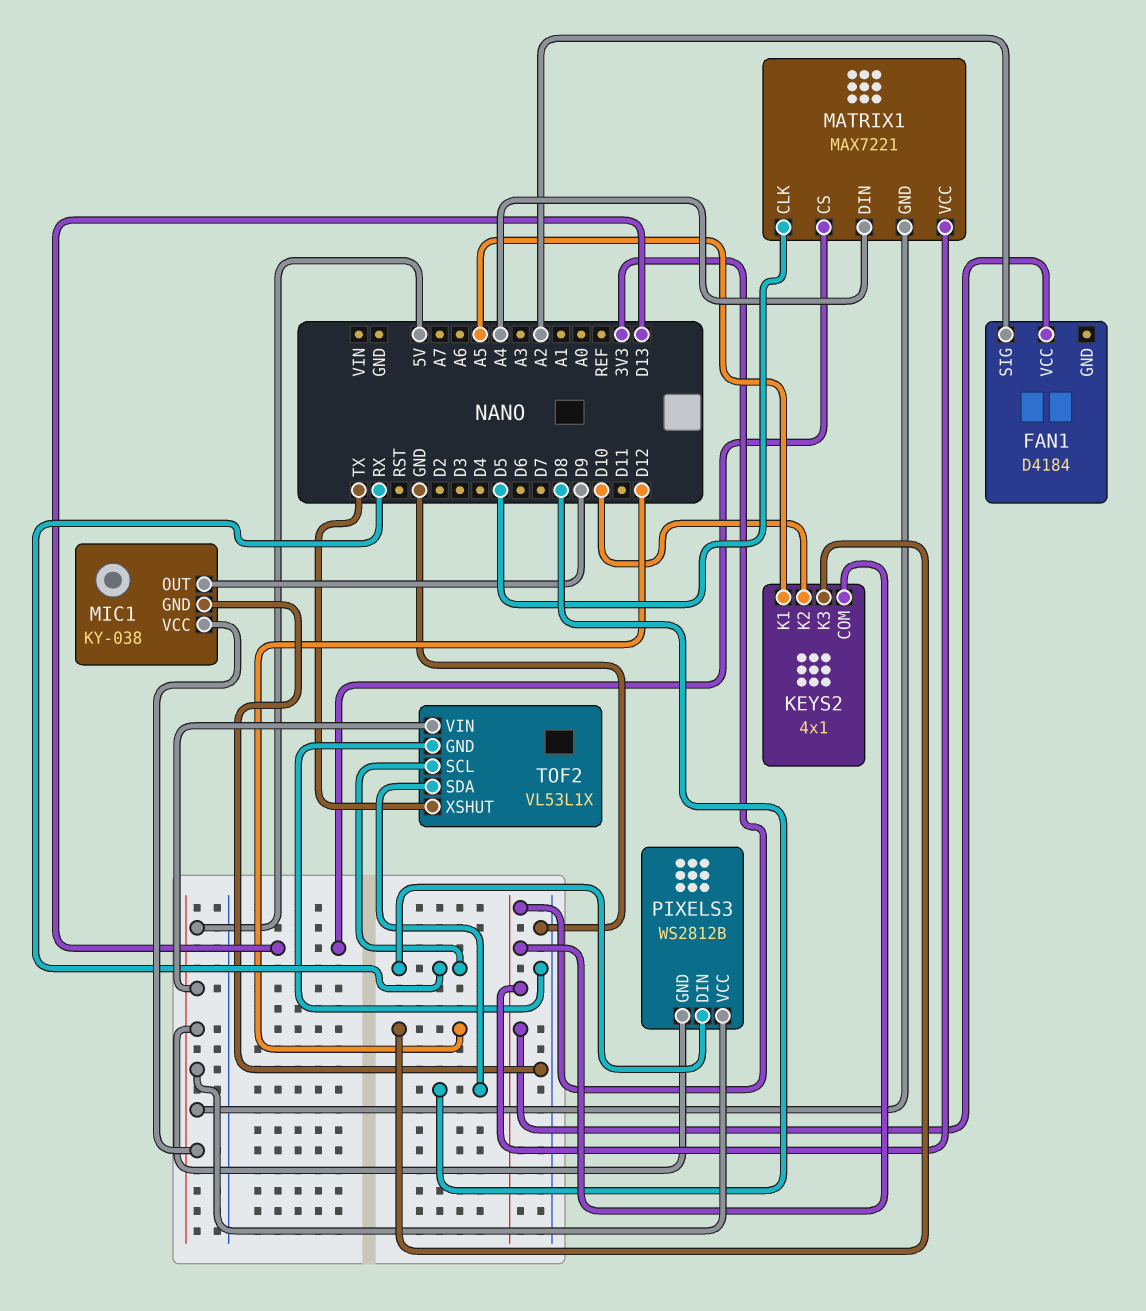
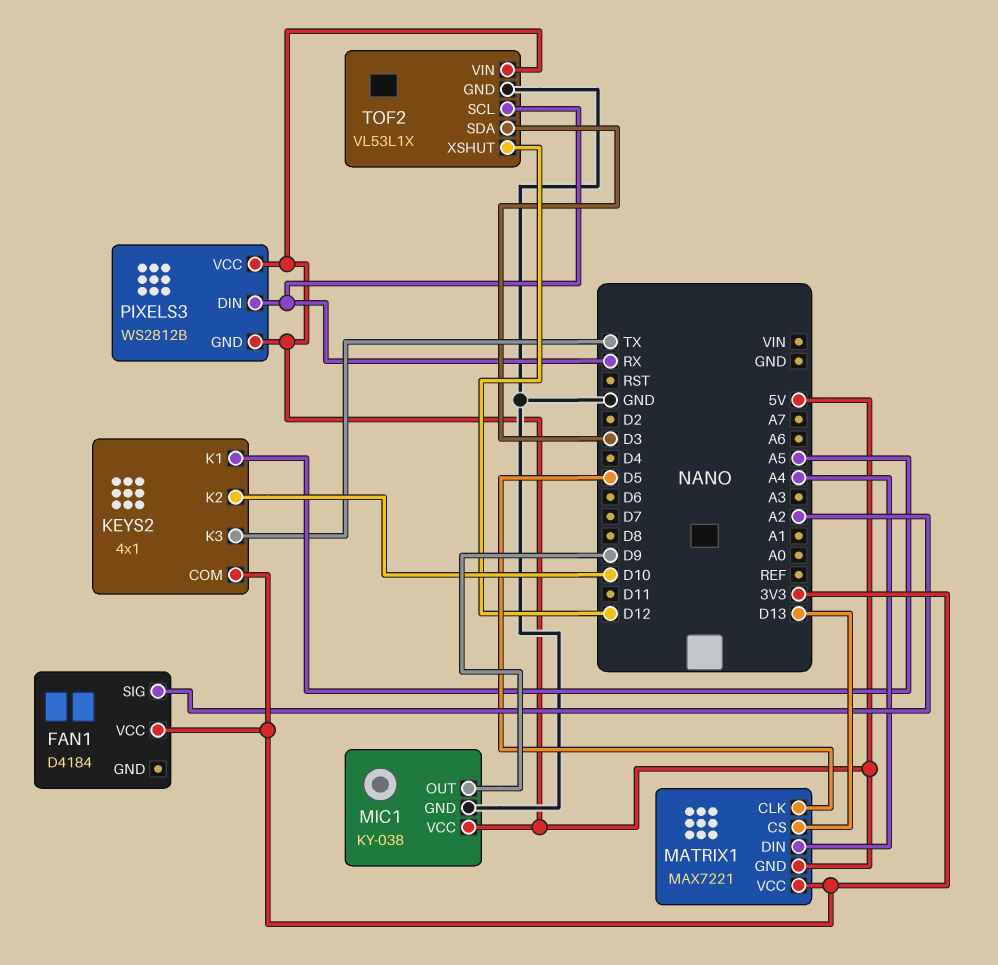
KEYS2 pin K3: D12 -> TX
TOF2 pin SDA: D8 -> D3
TOF2 pin XSHUT: TX -> D12

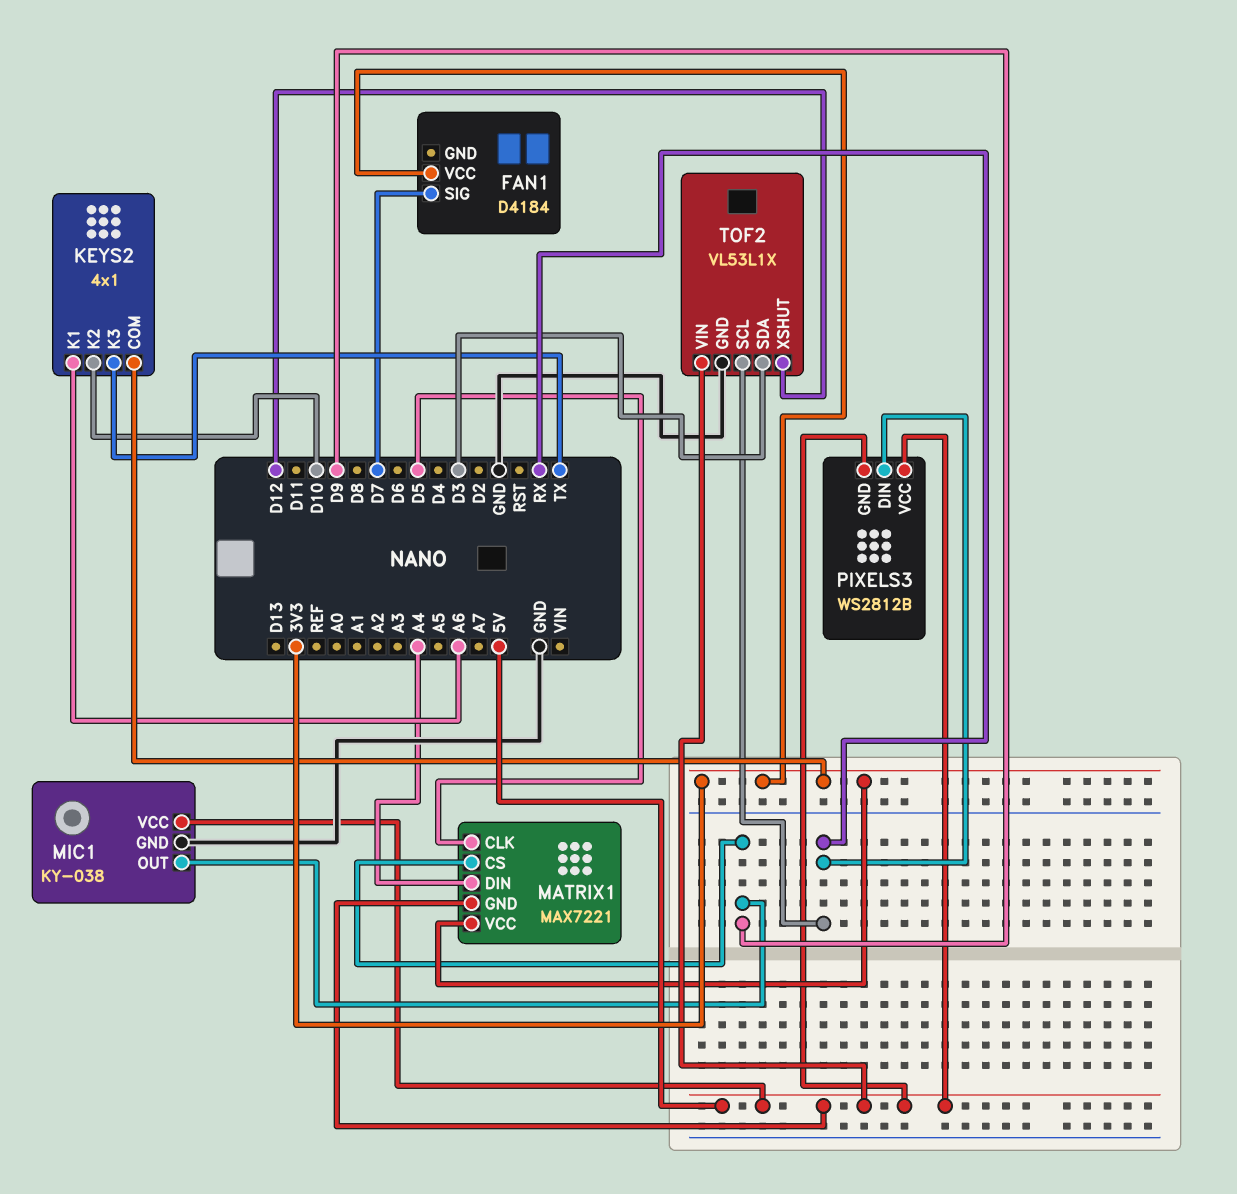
FAN1 pin SIG: A2 -> D7
KEYS2 pin K1: A5 -> A6
MATRIX1 pin CS: D13 -> D9

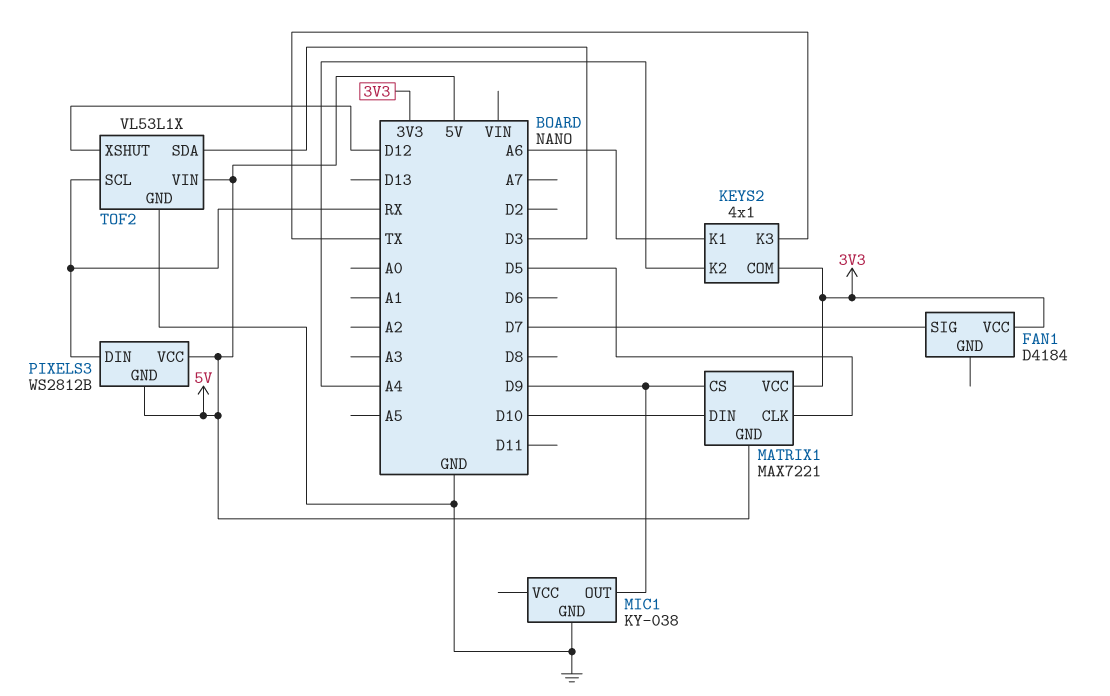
KEYS2 pin K2: D10 -> A4
MATRIX1 pin DIN: A4 -> D10
MIC1 pin VCC: 5V -> none

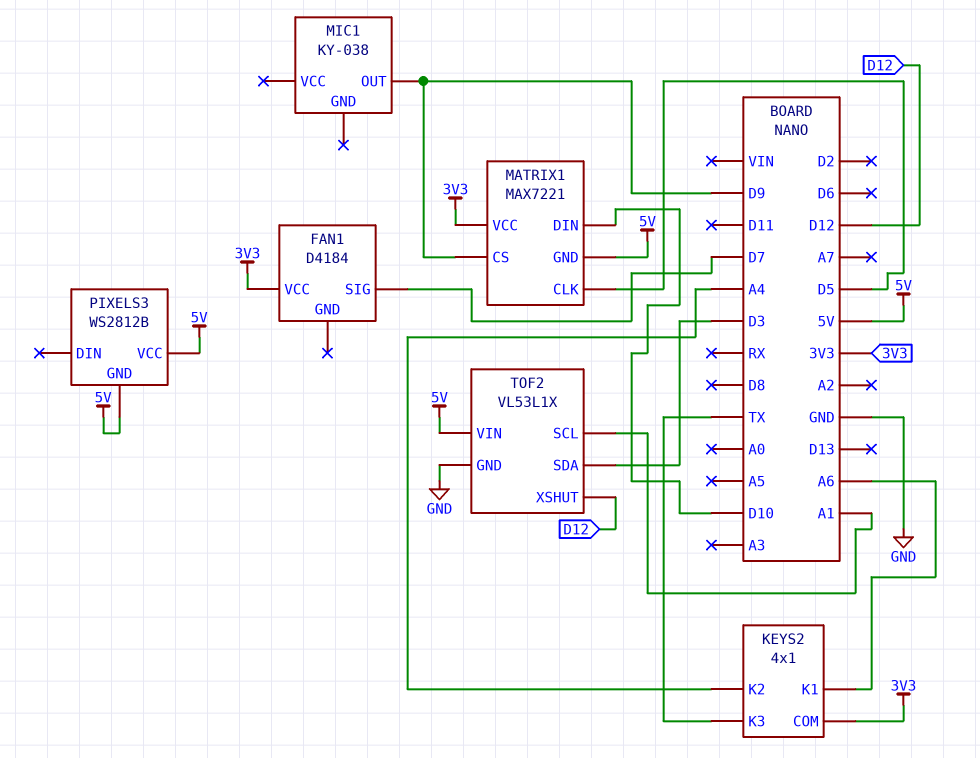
MIC1 pin GND: GND -> none
PIXELS3 pin DIN: RX -> none
TOF2 pin SCL: RX -> A1

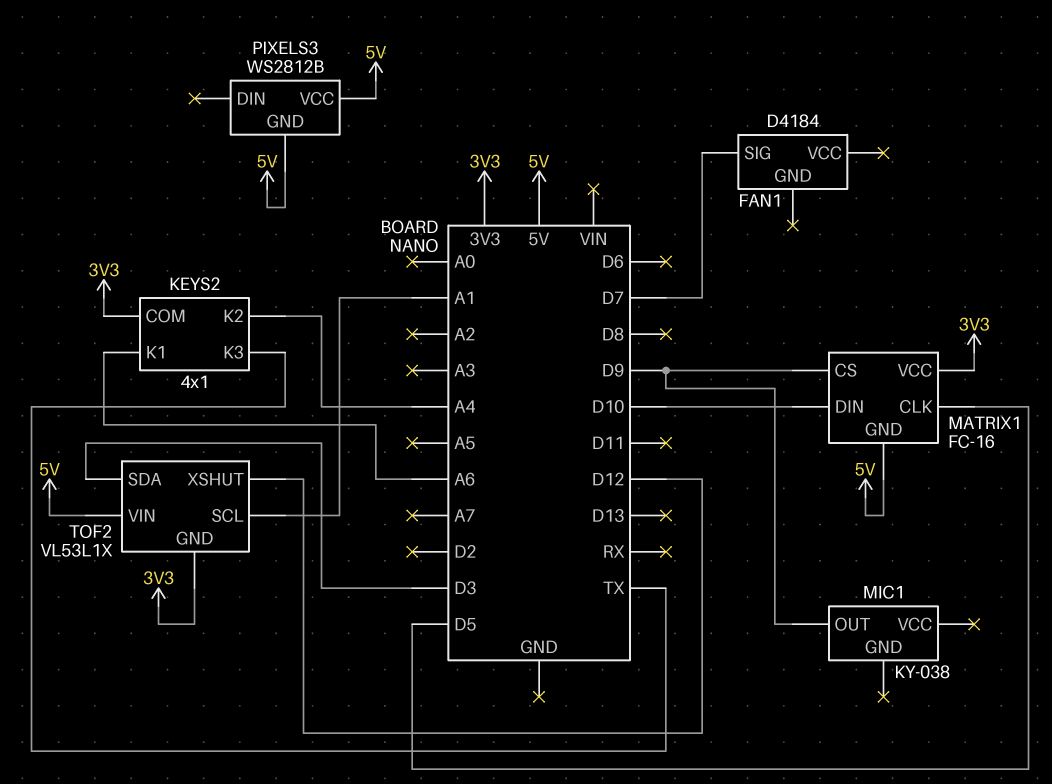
FAN1 pin VCC: 3V3 -> none
MATRIX1: MAX7221 -> FC-16
TOF2 pin GND: GND -> 3V3

